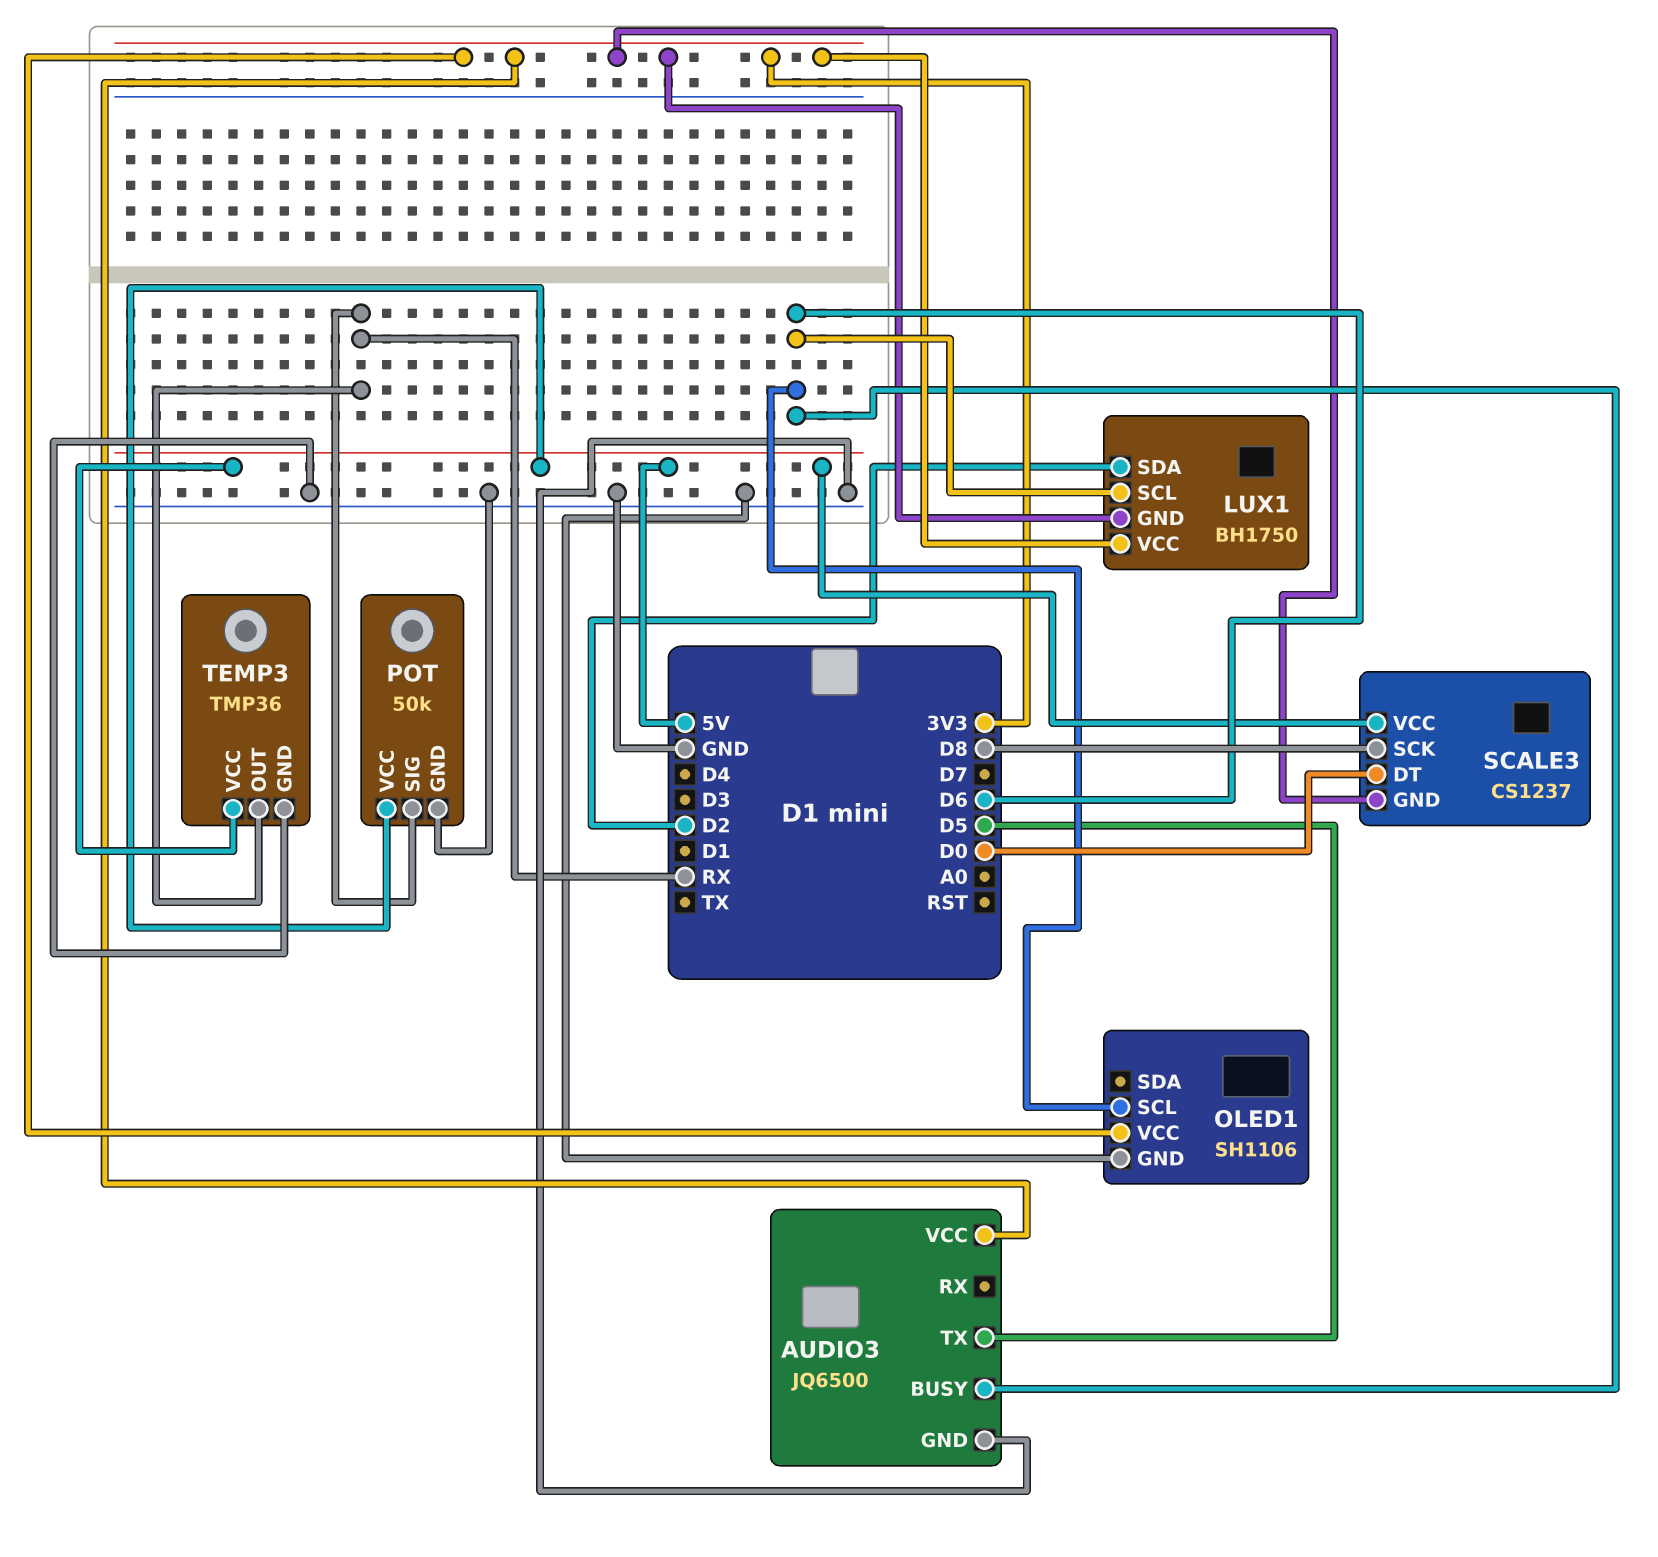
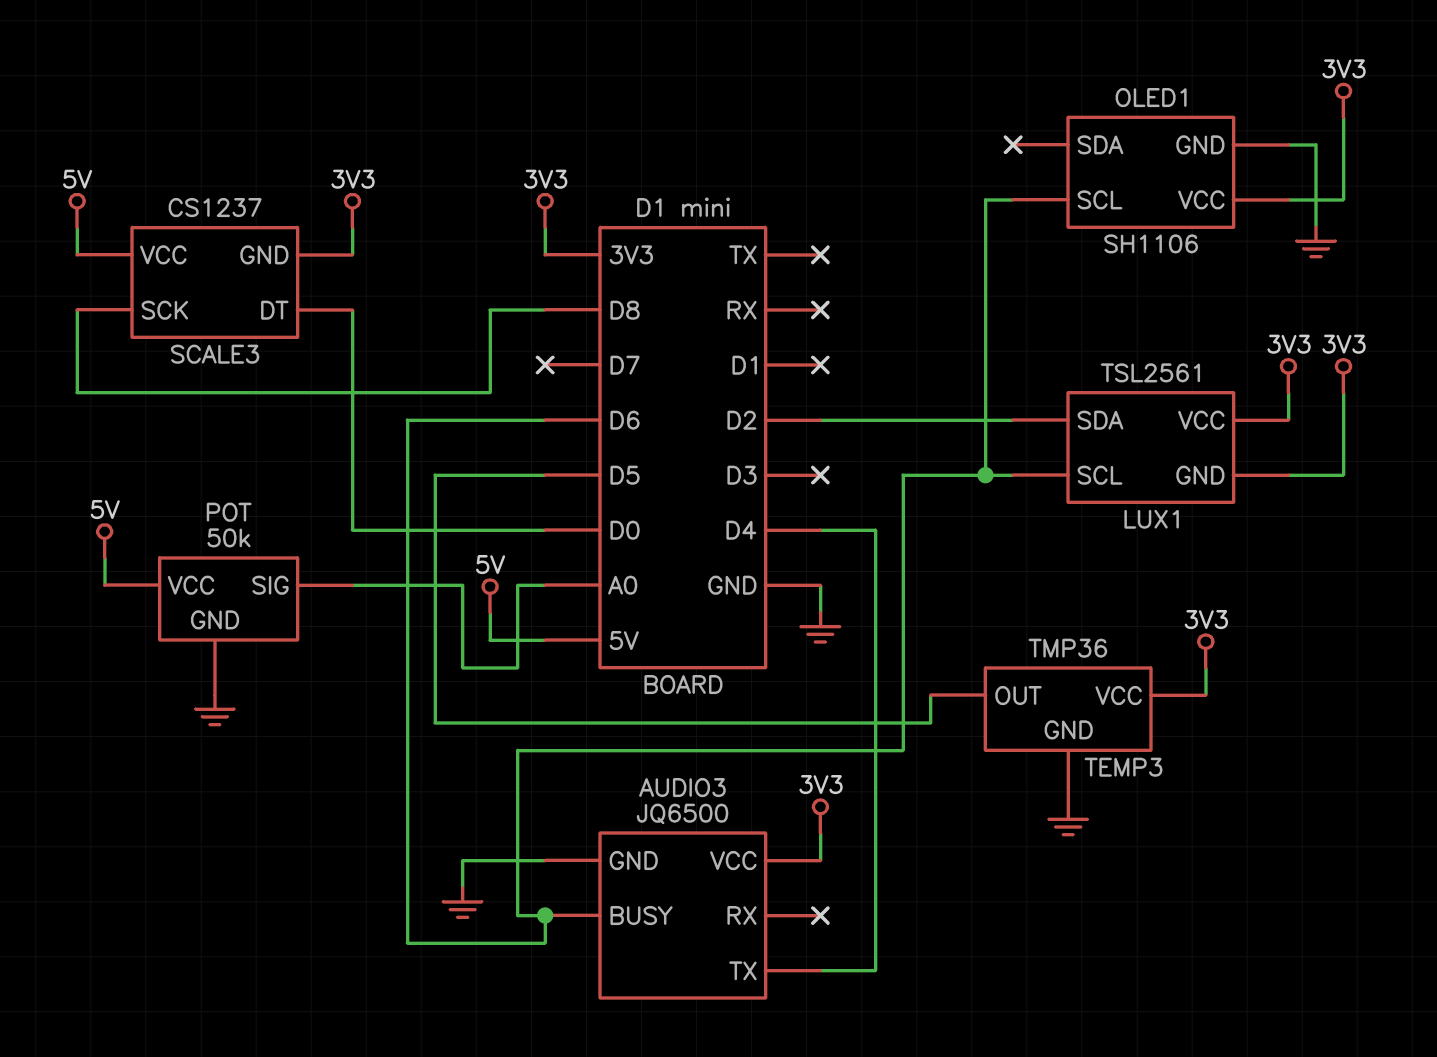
AUDIO3 pin TX: D5 -> D4
LUX1: BH1750 -> TSL2561
POT pin SIG: RX -> A0
TEMP3 pin OUT: RX -> D5
TEMP3 pin VCC: 5V -> 3V3

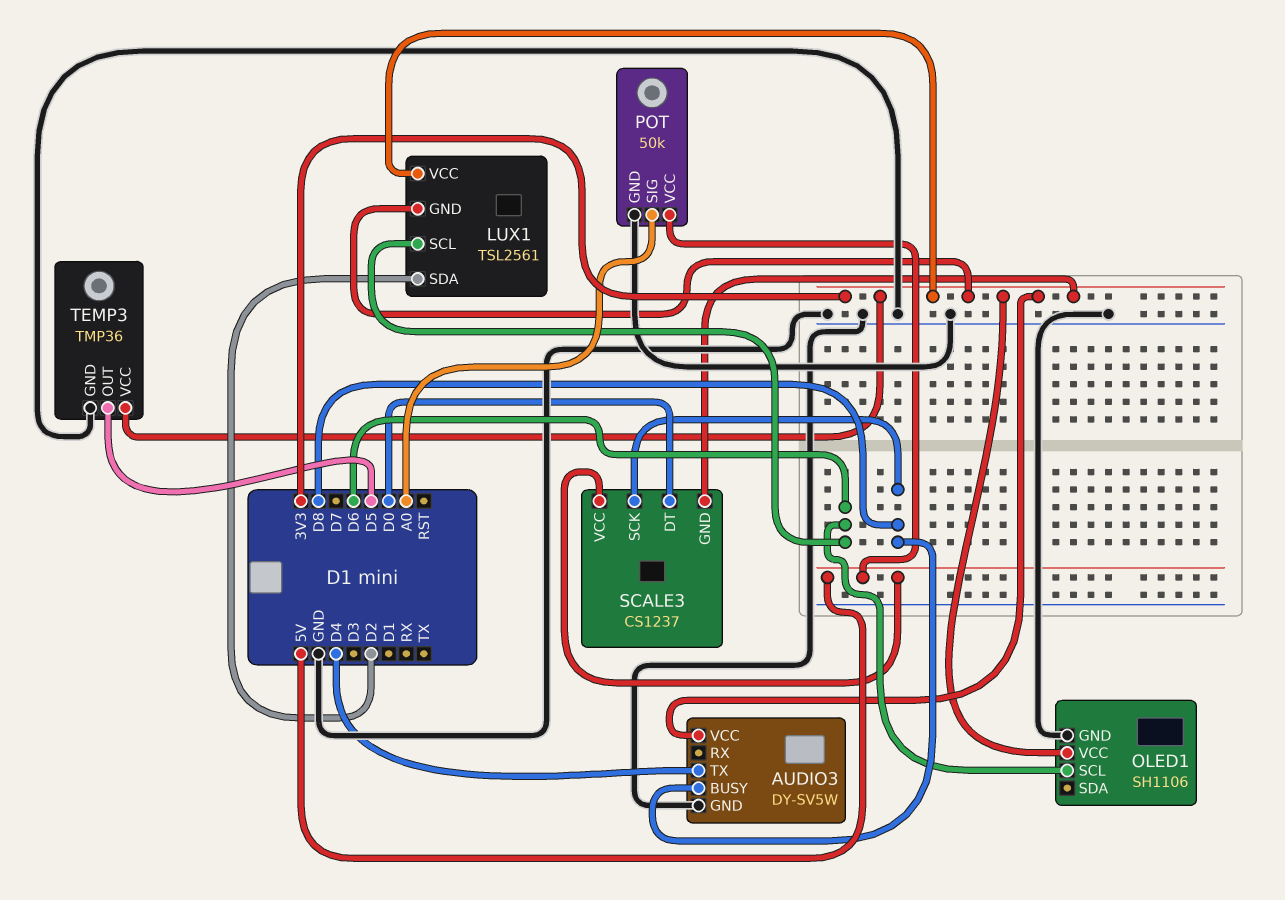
AUDIO3: JQ6500 -> DY-SV5W
AUDIO3 pin BUSY: D6 -> D8

